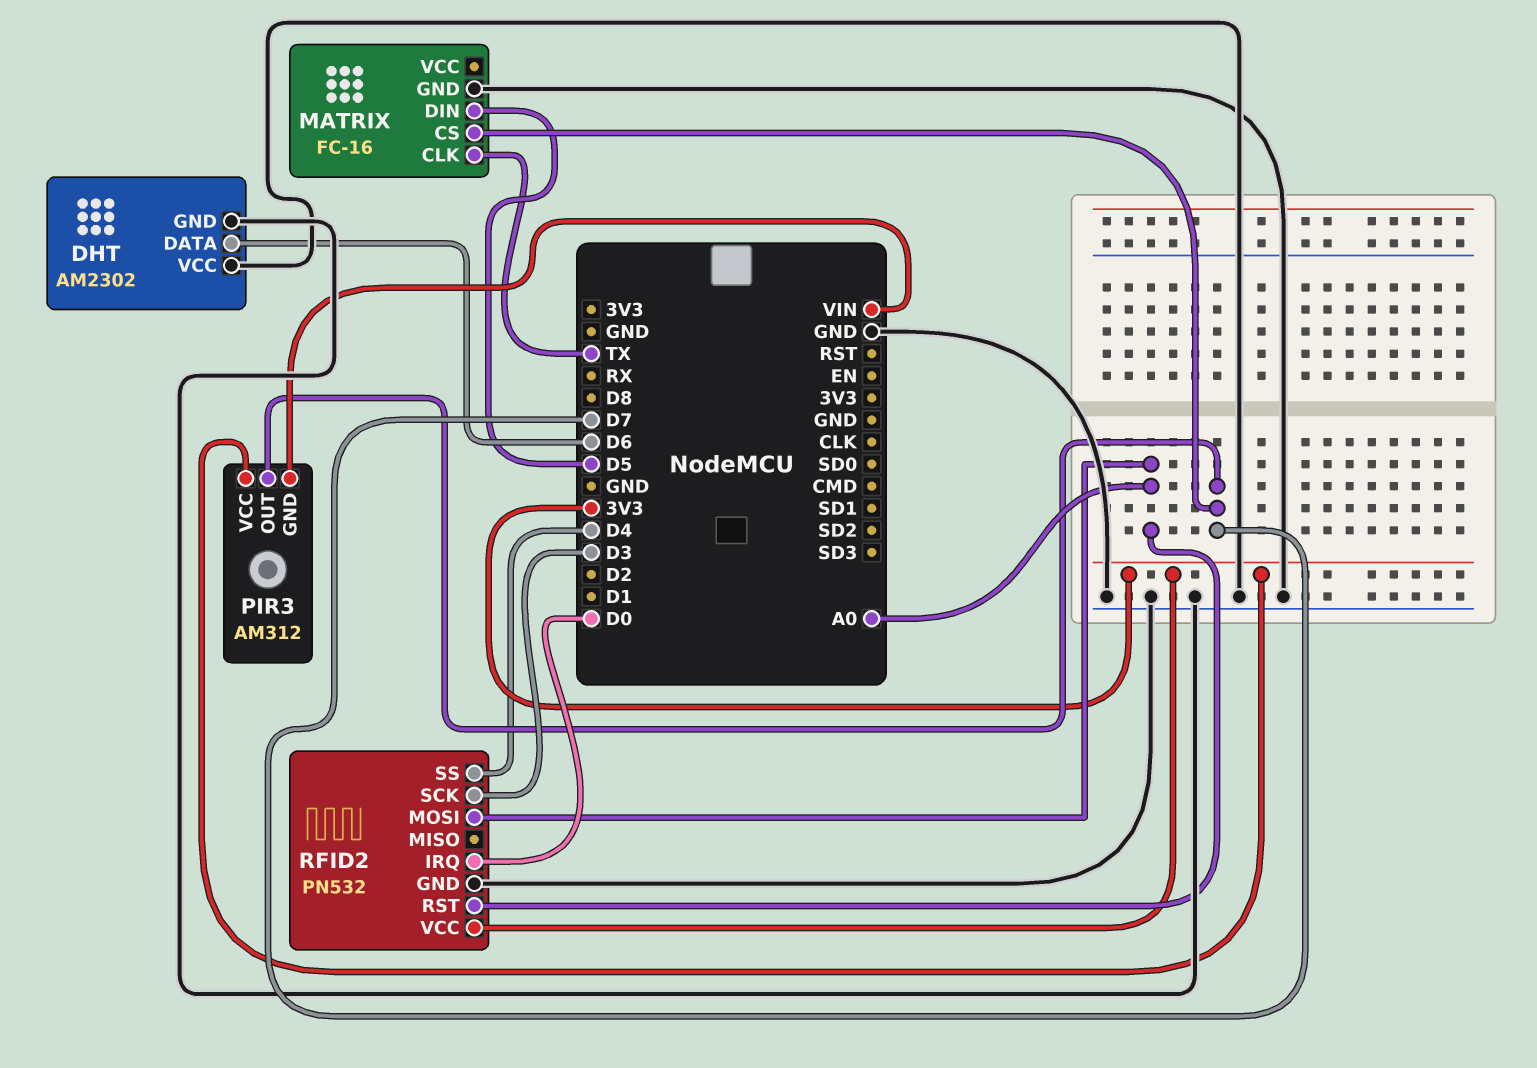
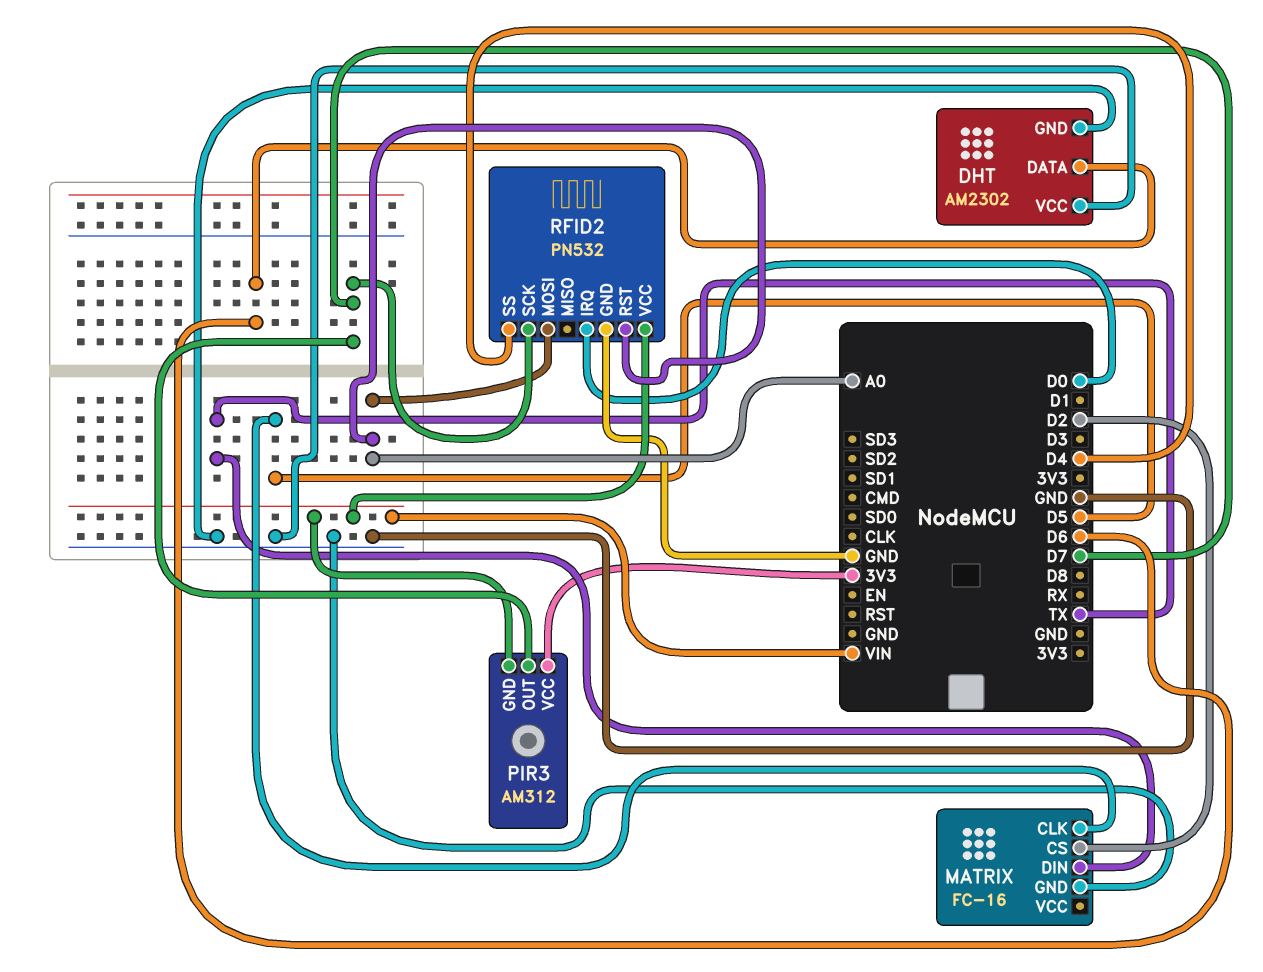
MATRIX pin CLK: TX -> D5
MATRIX pin CS: D7 -> D2
MATRIX pin DIN: D5 -> TX
RFID2 pin SCK: D3 -> D7
RFID2 pin VCC: 3V3 -> VIN

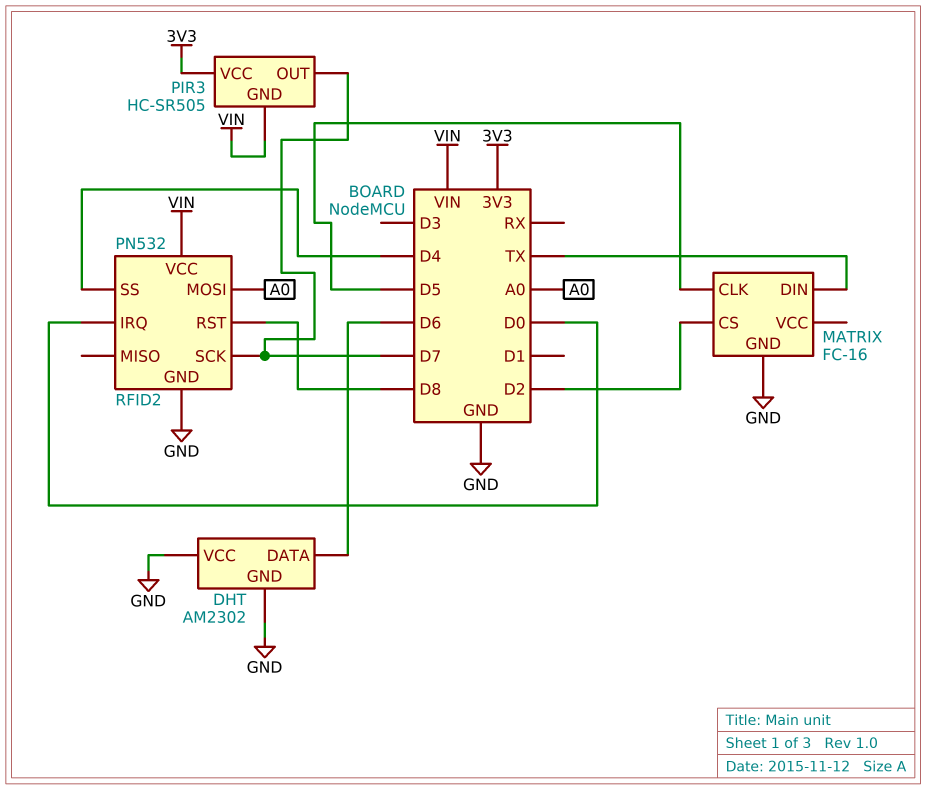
PIR3: AM312 -> HC-SR505
RFID2 pin RST: A0 -> D8

